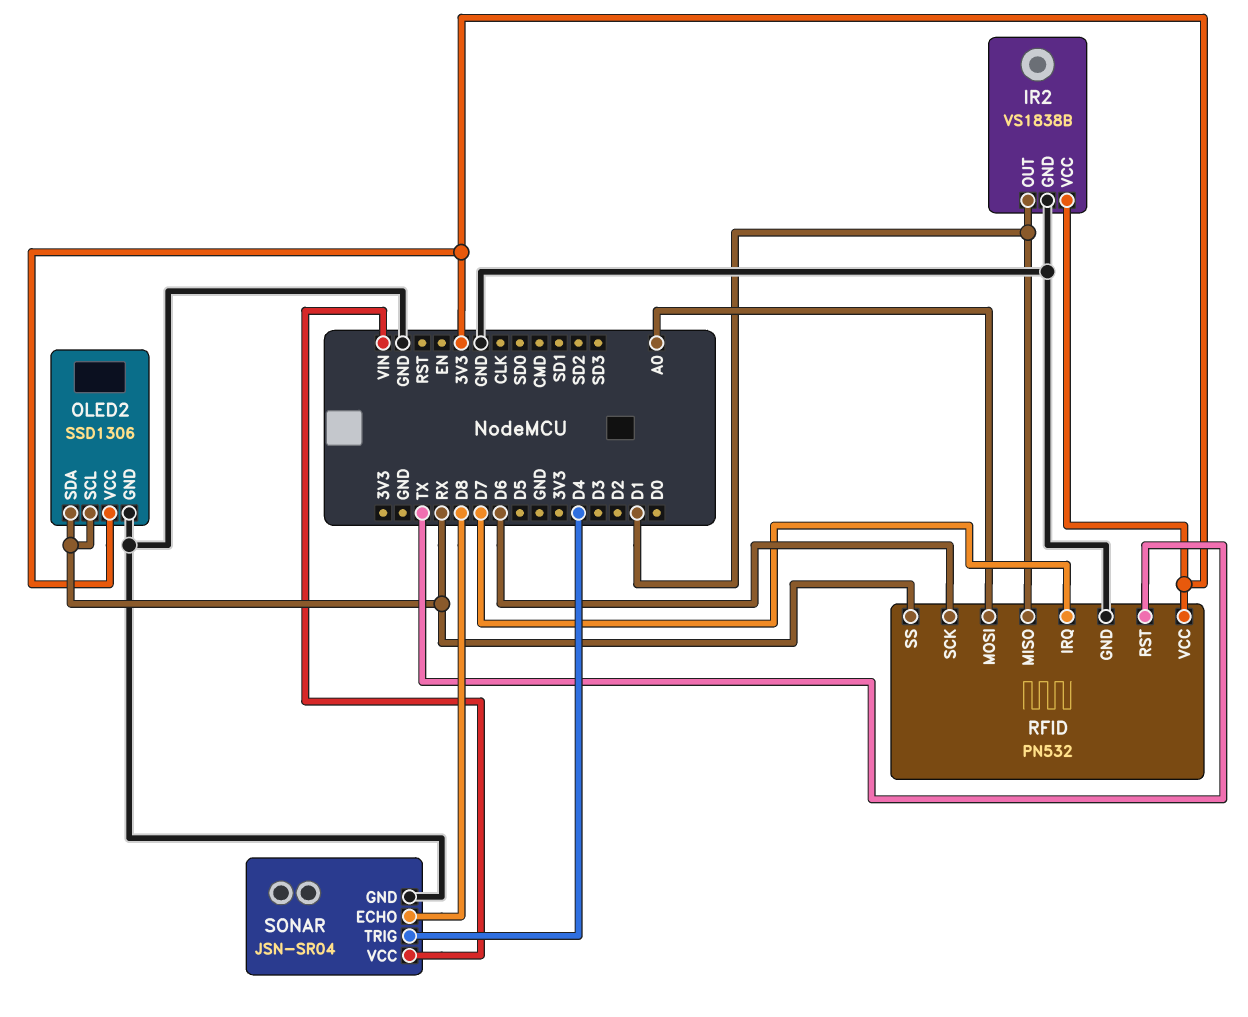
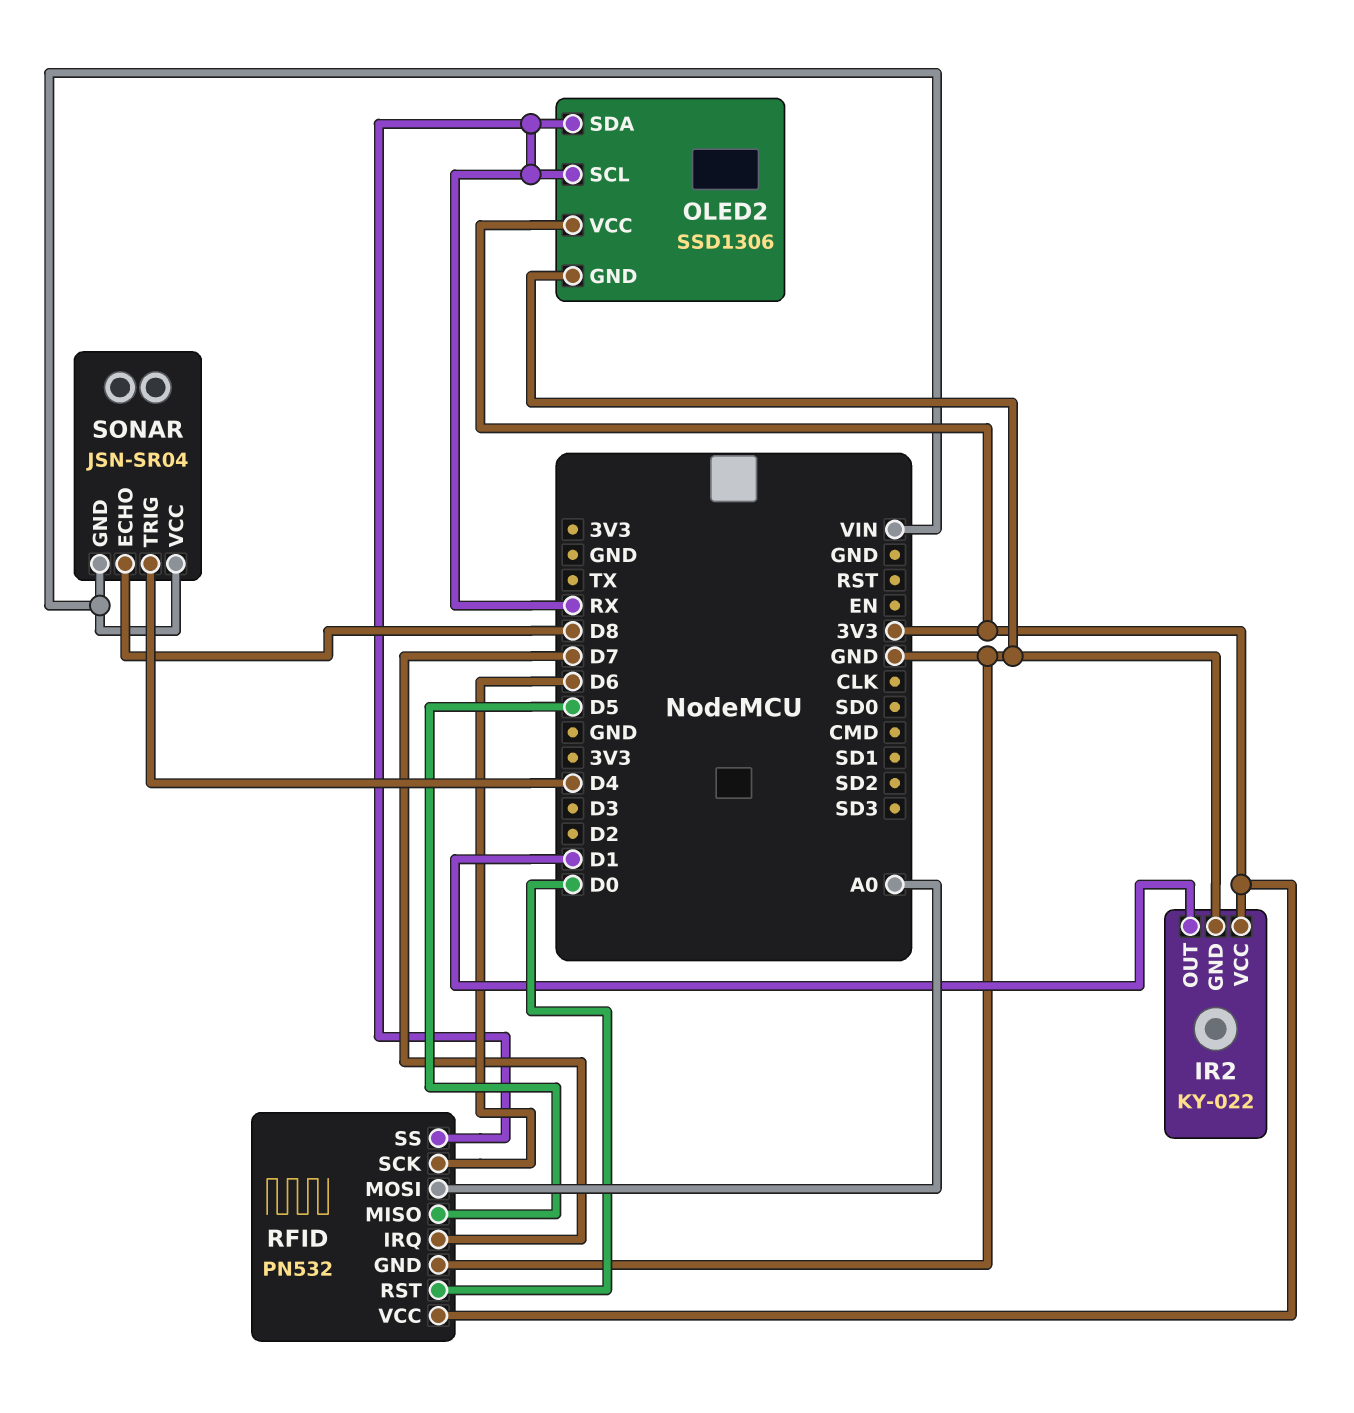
IR2: VS1838B -> KY-022
RFID pin MISO: D1 -> D5
RFID pin RST: TX -> D0
SONAR pin GND: GND -> VIN

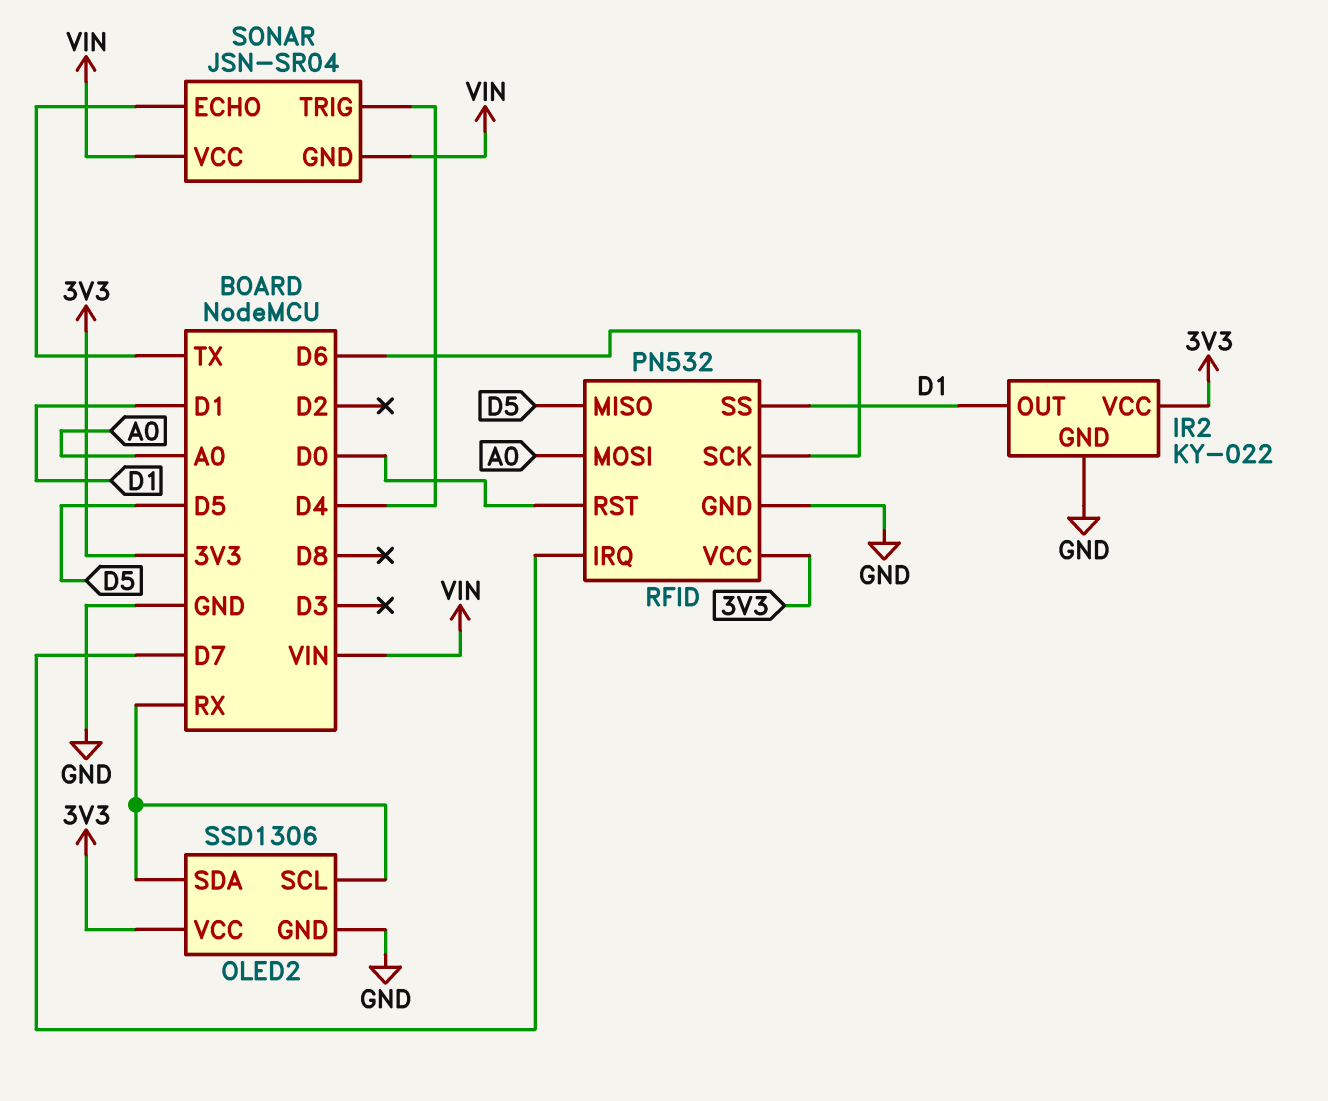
RFID pin SS: RX -> D1
SONAR pin ECHO: D8 -> TX

